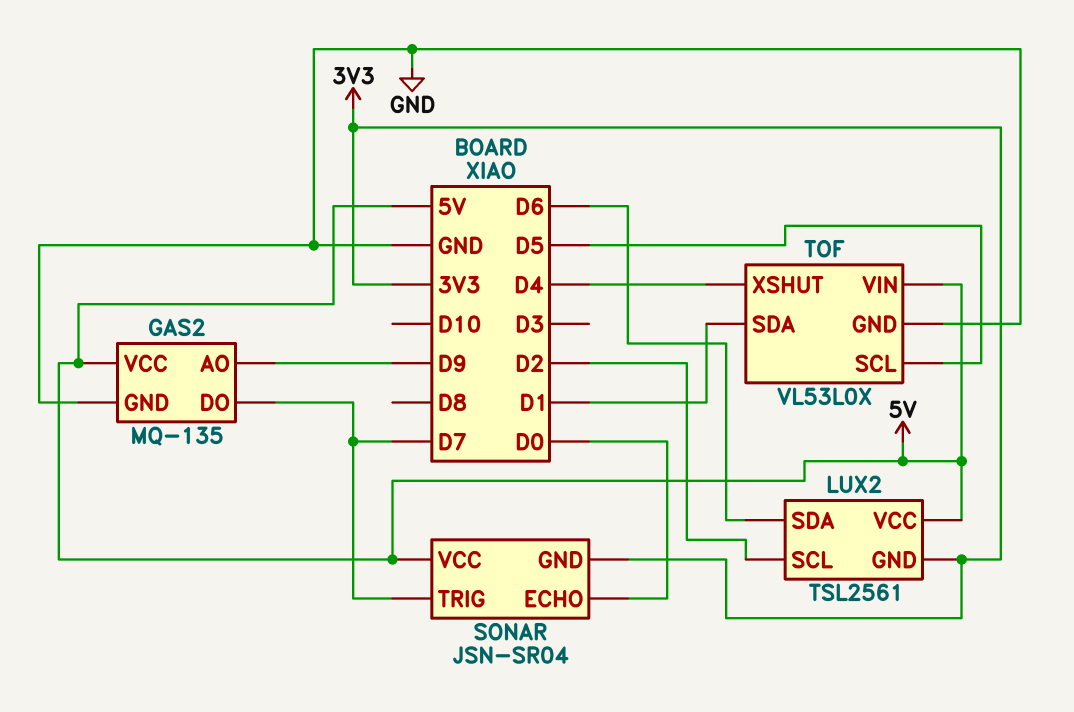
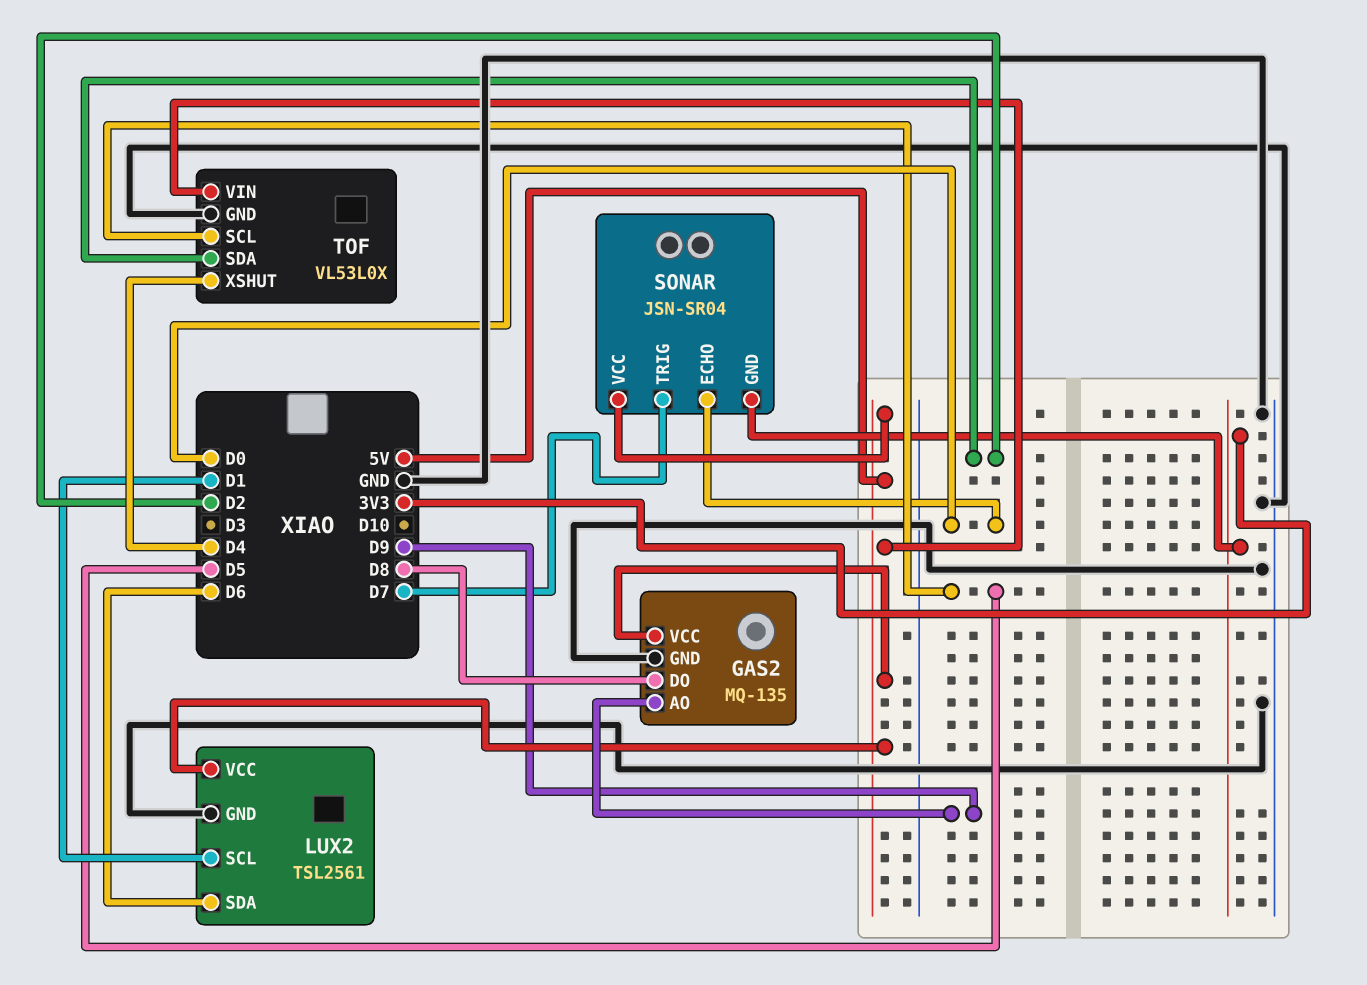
GAS2 pin DO: D7 -> D8
LUX2 pin GND: 3V3 -> GND
LUX2 pin SCL: D2 -> D1
TOF pin SDA: D1 -> D2

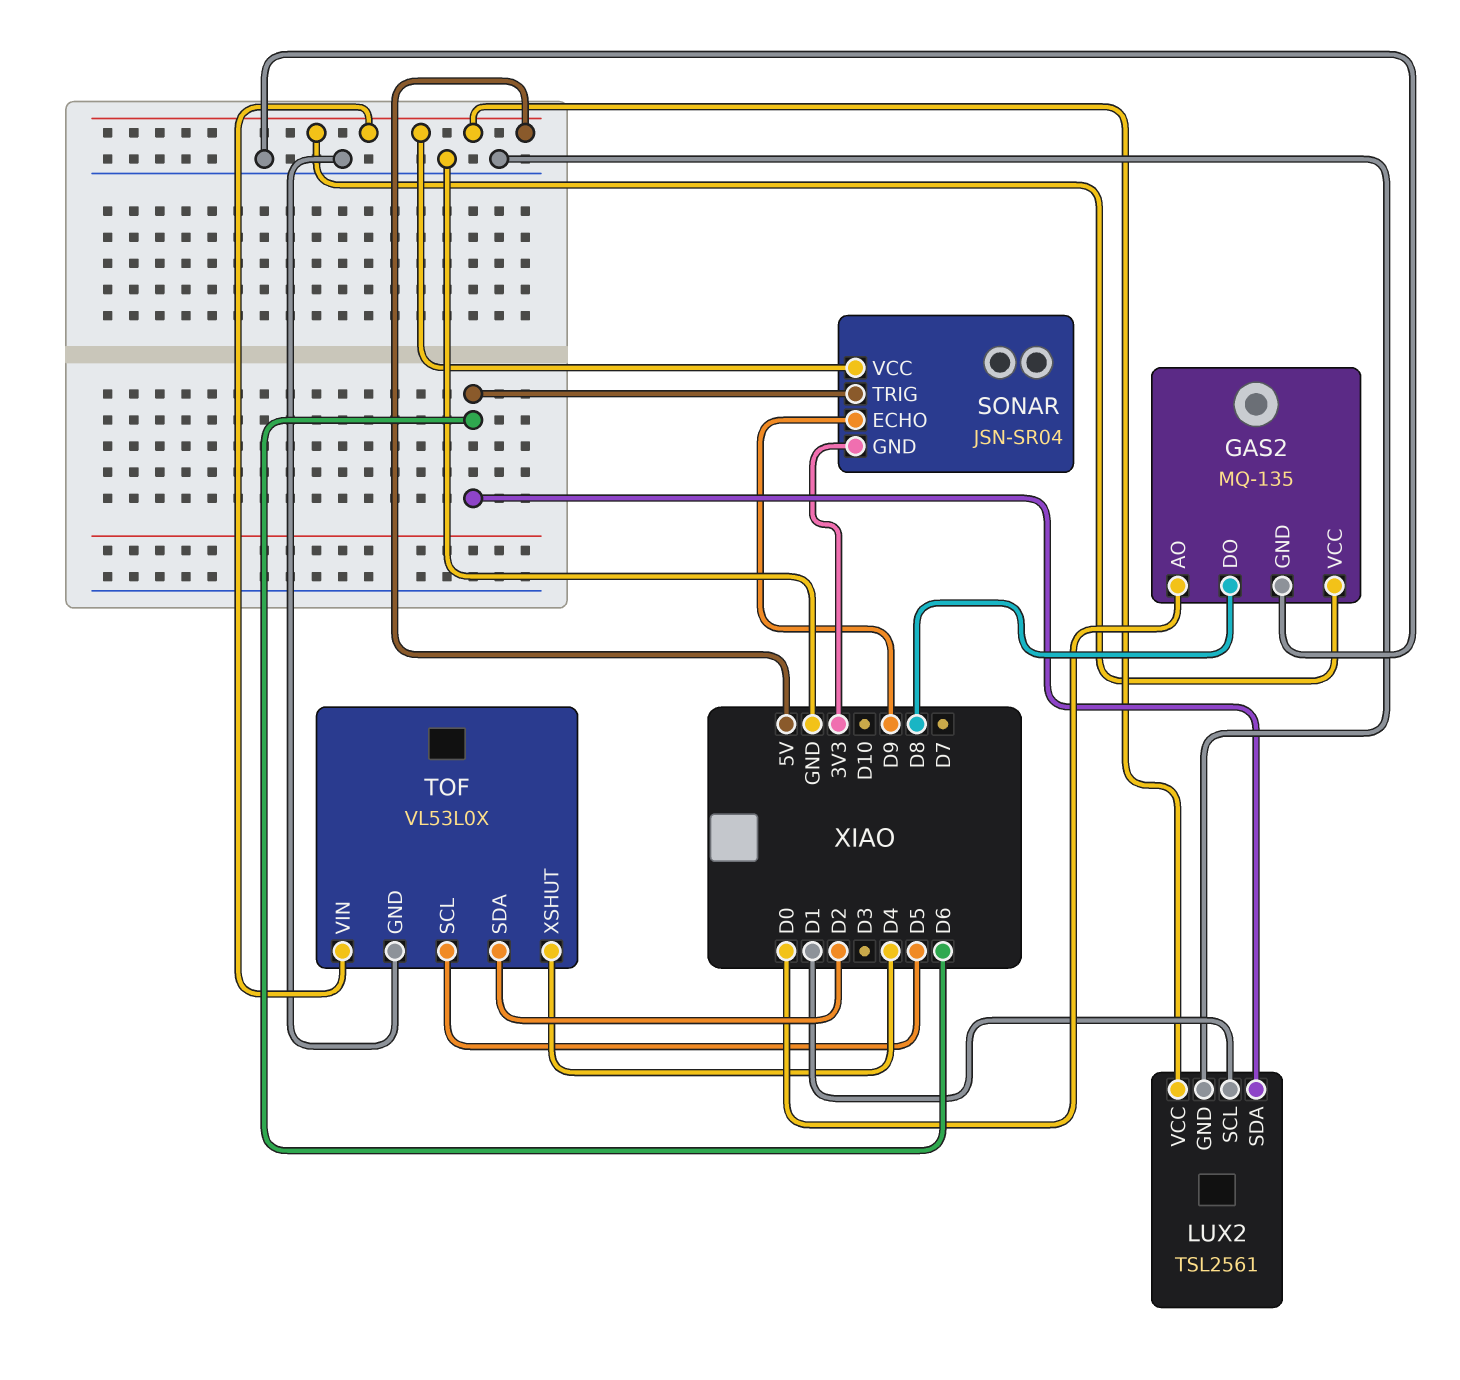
GAS2 pin AO: D9 -> D0
SONAR pin ECHO: D0 -> D9
SONAR pin TRIG: D7 -> D6

